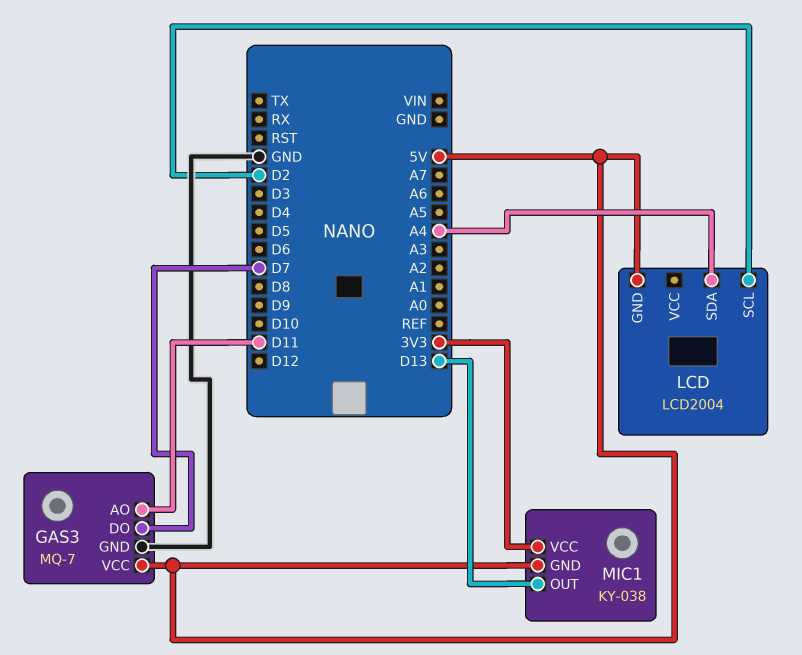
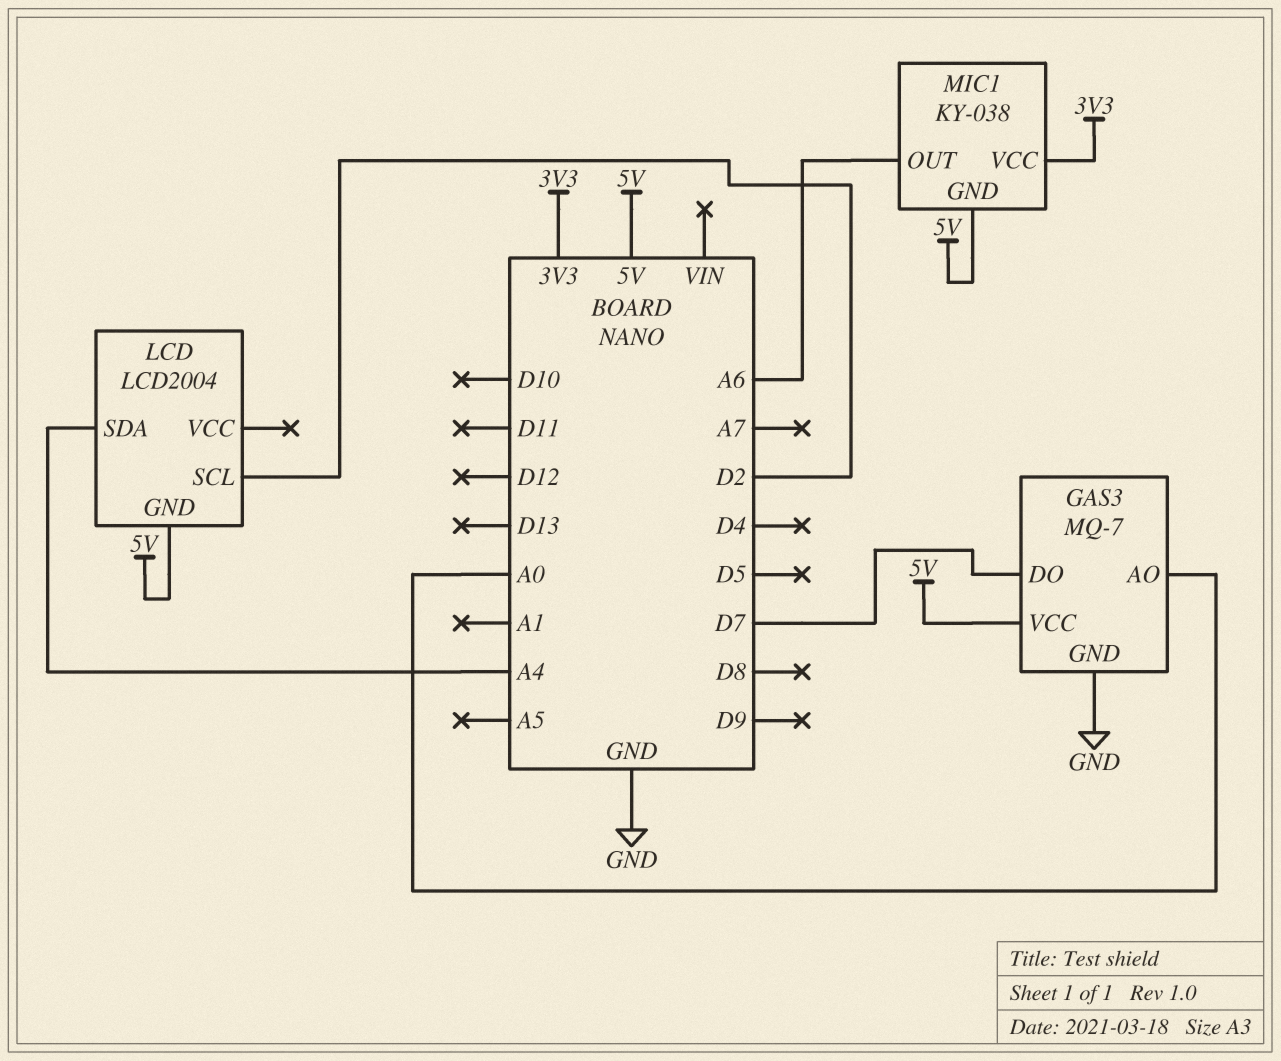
GAS3 pin AO: D11 -> A0
MIC1 pin OUT: D13 -> A6

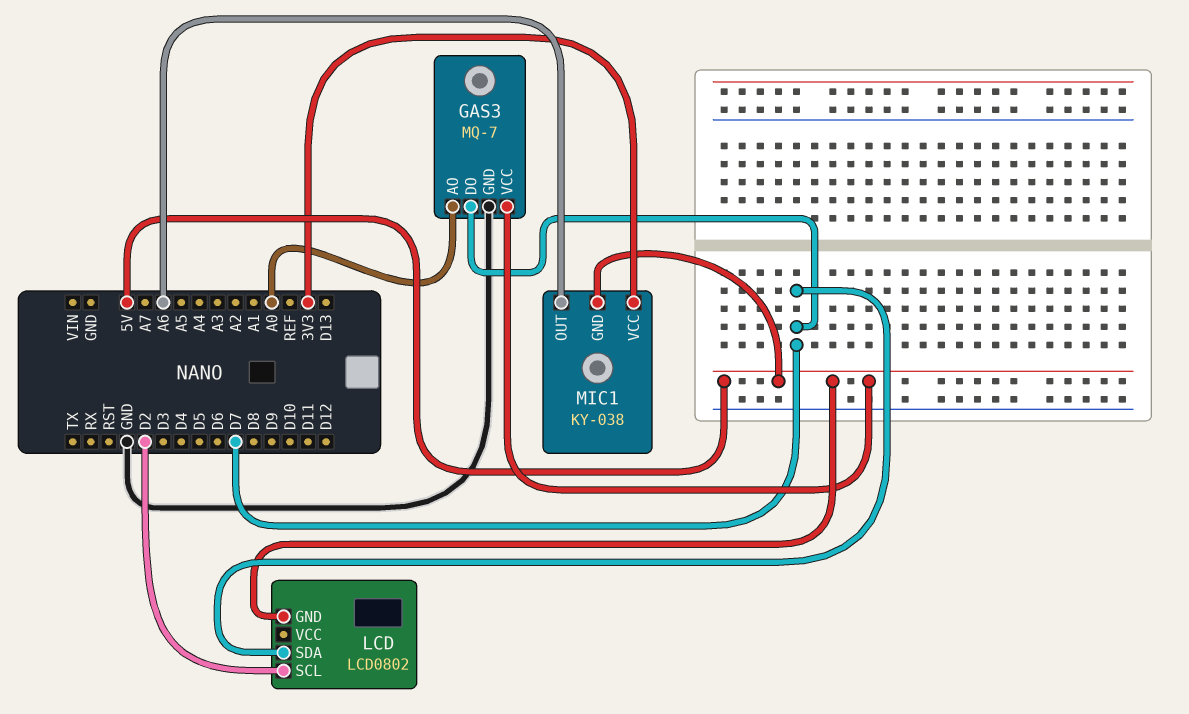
LCD: LCD2004 -> LCD0802
LCD pin SDA: A4 -> D7

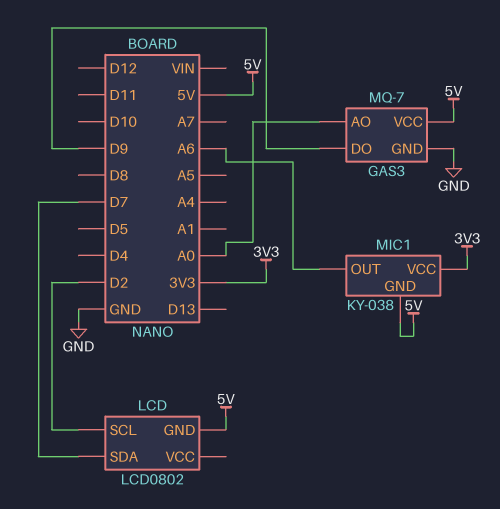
GAS3 pin DO: D7 -> D9

